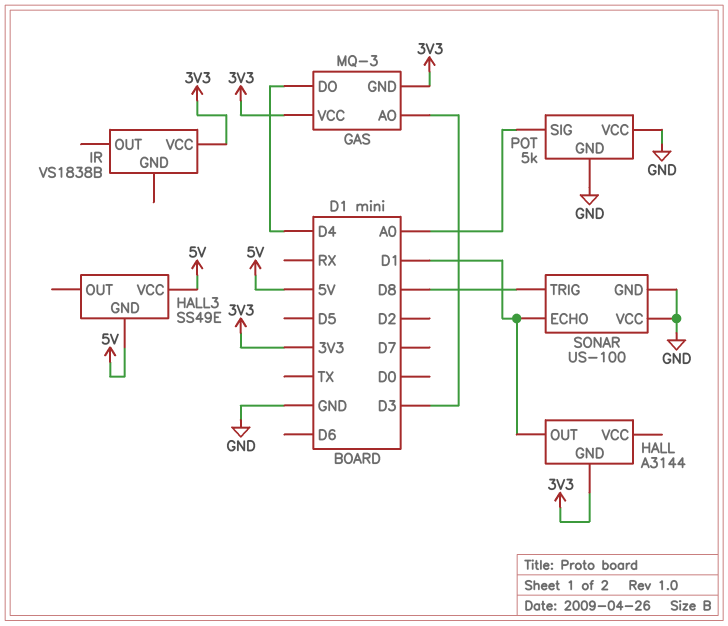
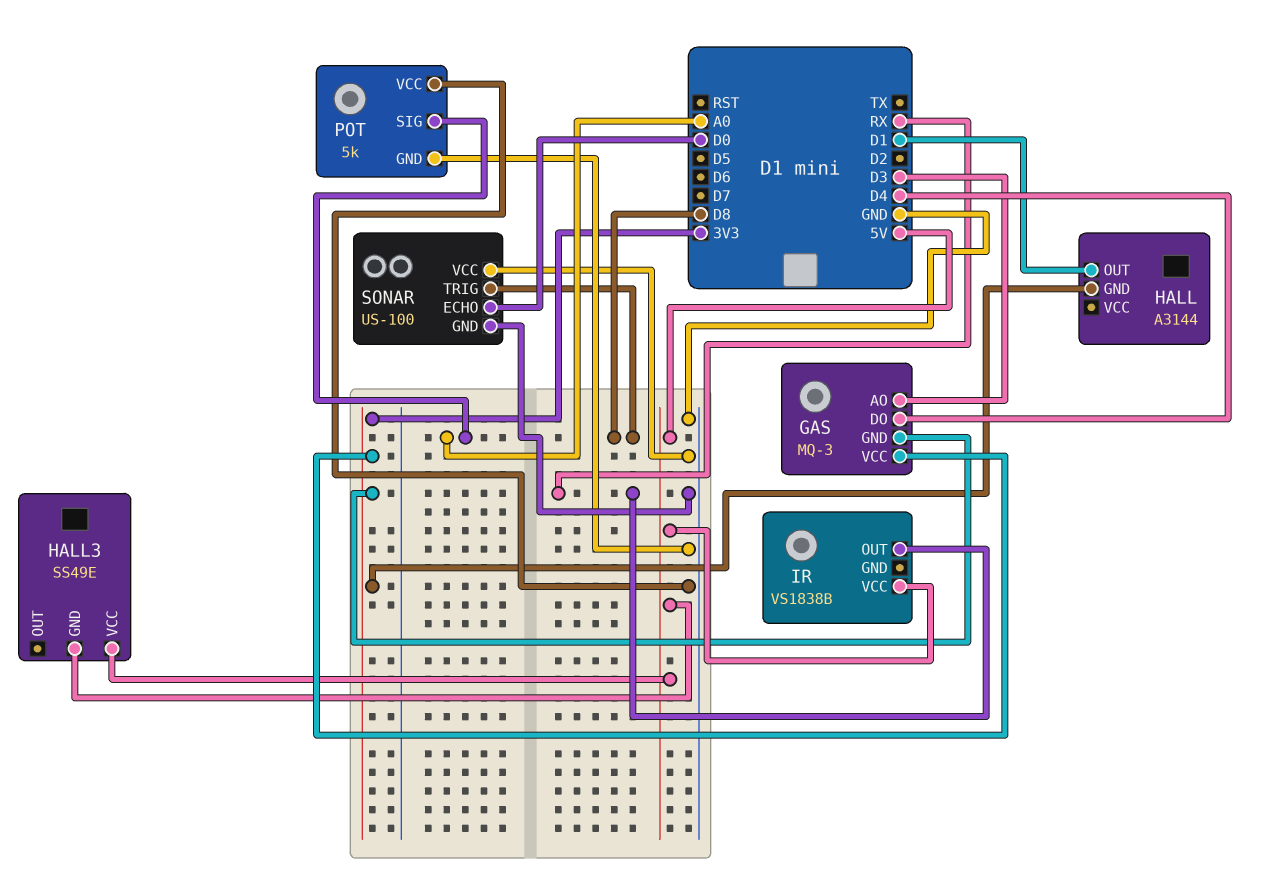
IR pin OUT: none -> RX
IR pin VCC: 3V3 -> 5V
SONAR pin ECHO: D1 -> D0

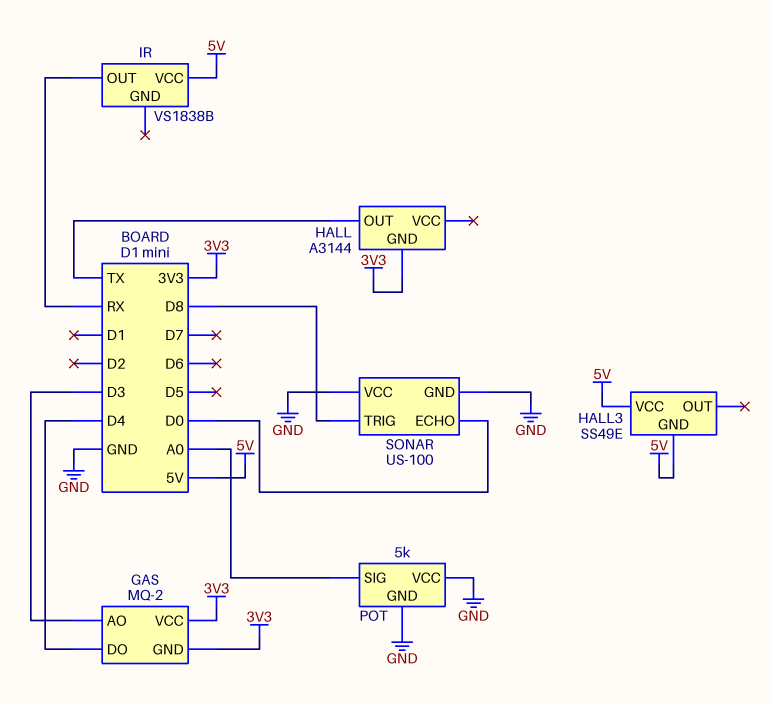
GAS: MQ-3 -> MQ-2
HALL pin OUT: D1 -> TX

